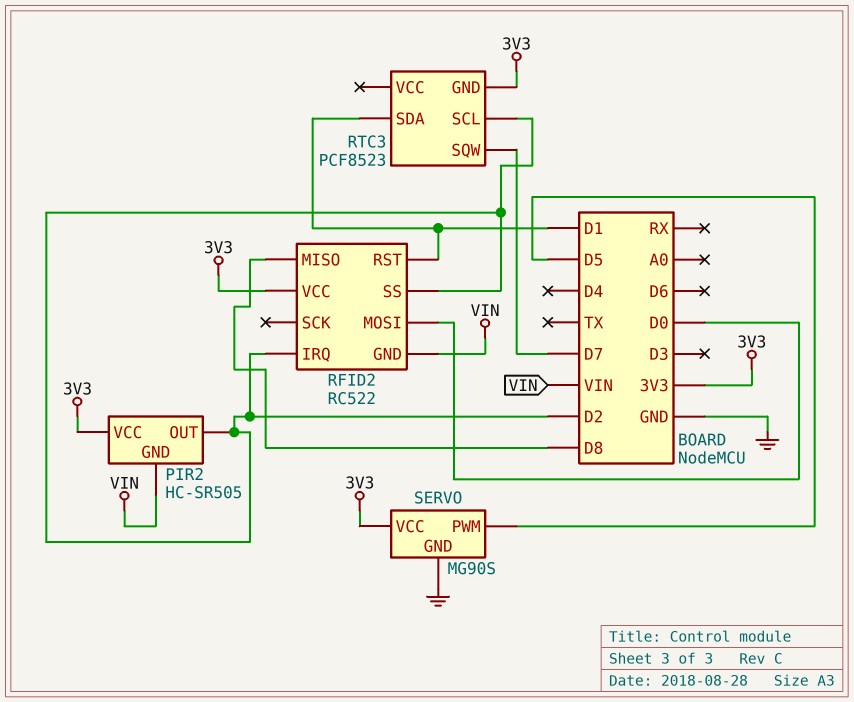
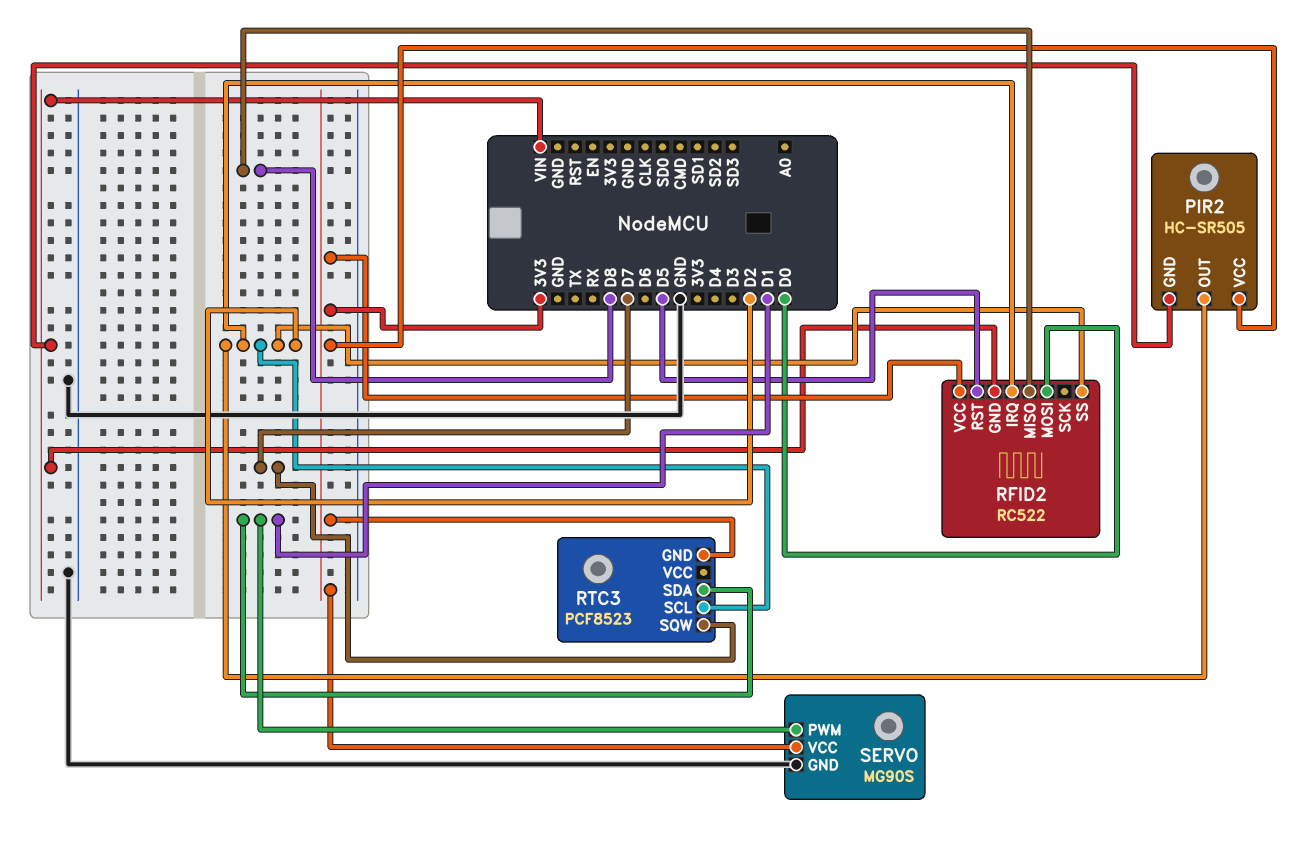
RFID2 pin RST: D1 -> D5
SERVO pin PWM: D5 -> D1

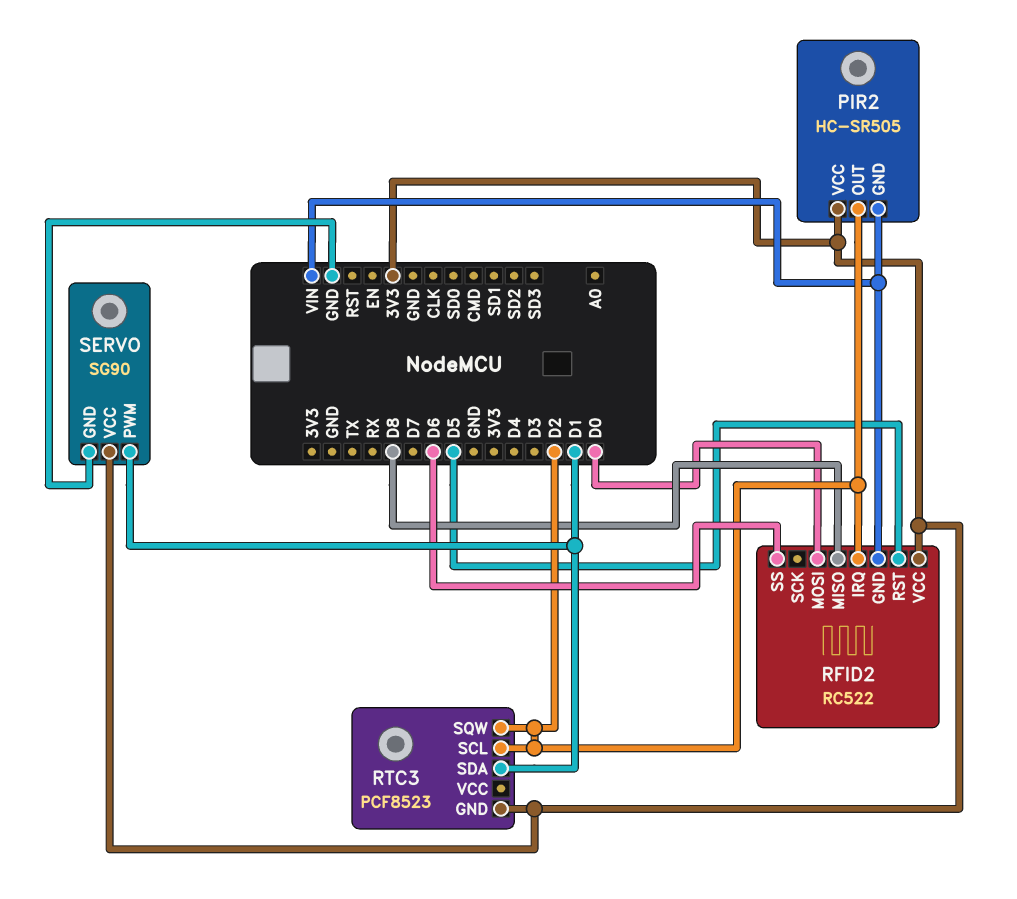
RFID2 pin SS: D2 -> D6
RTC3 pin SQW: D7 -> D2
SERVO: MG90S -> SG90

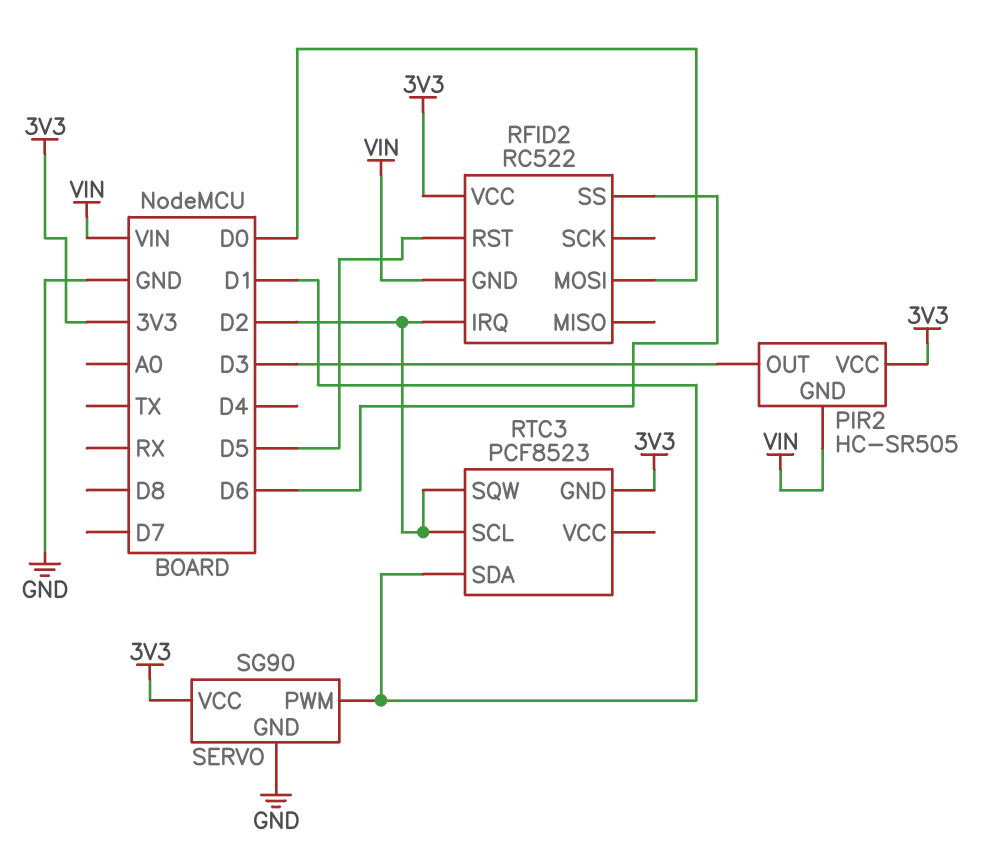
PIR2 pin OUT: D2 -> D3
RFID2 pin MISO: D8 -> none

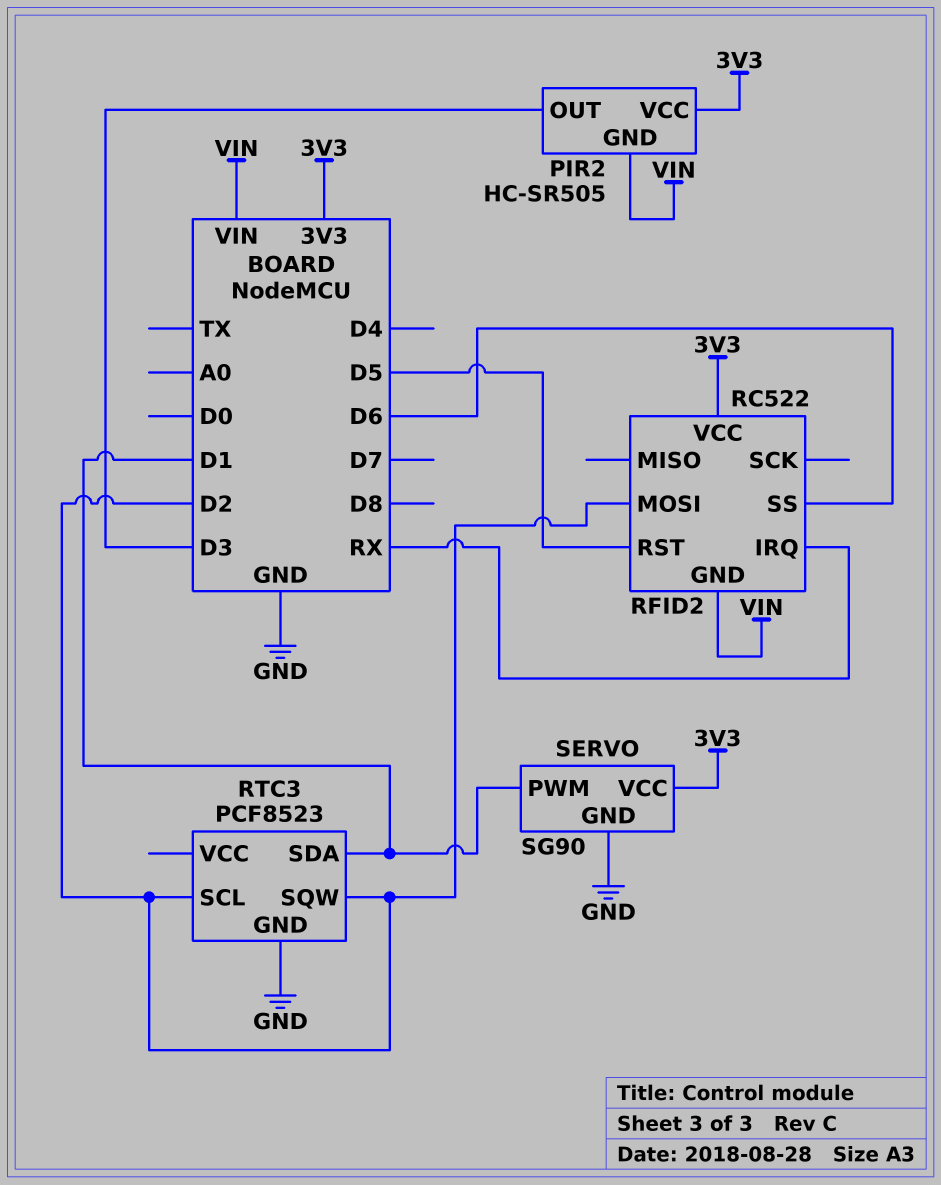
RFID2 pin IRQ: D2 -> RX
RFID2 pin MOSI: D0 -> D2
RTC3 pin GND: 3V3 -> GND

